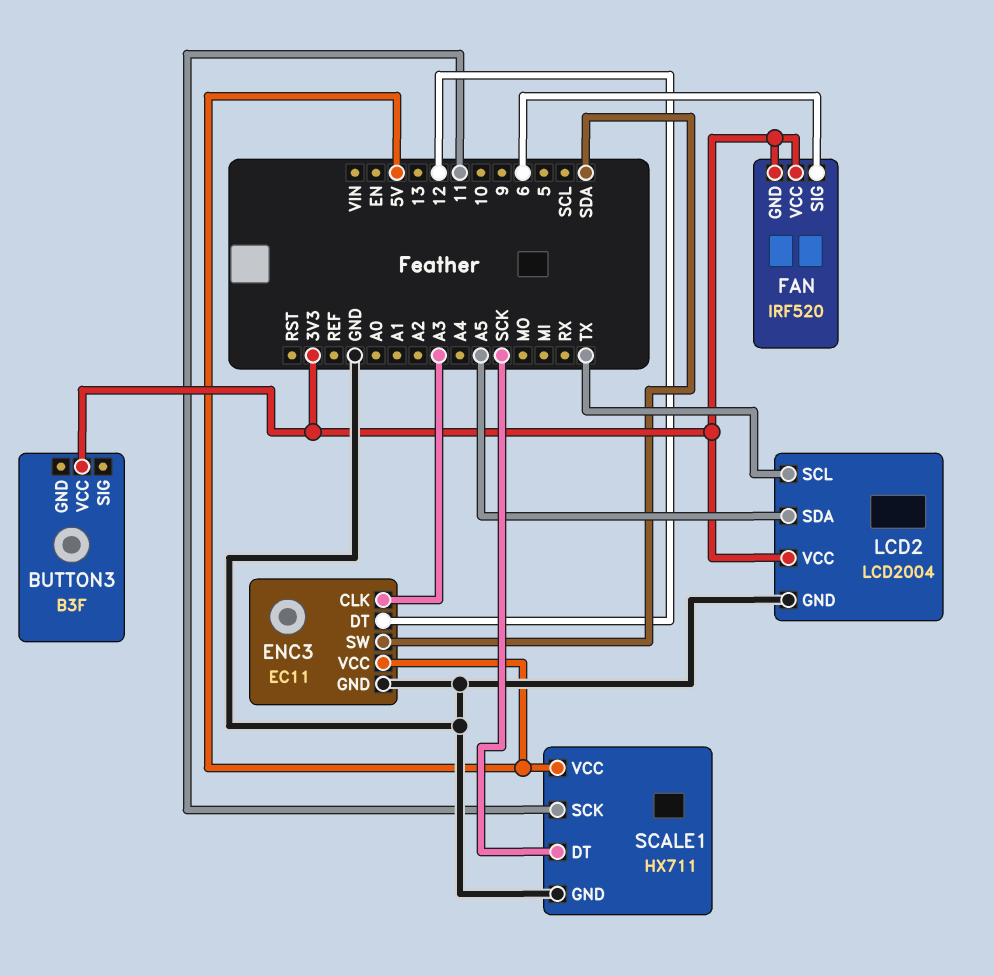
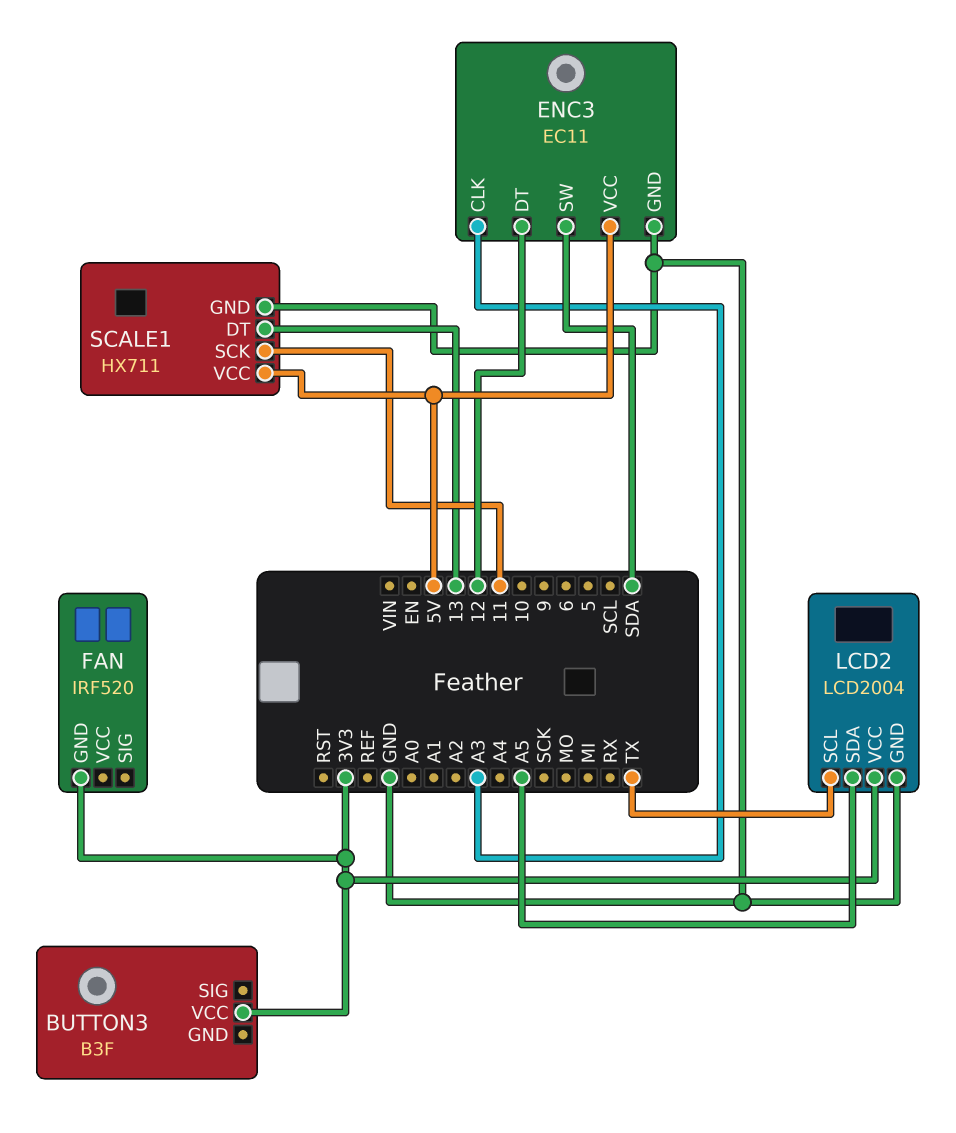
FAN pin SIG: 6 -> none
FAN pin VCC: 3V3 -> none
SCALE1 pin DT: SCK -> 13

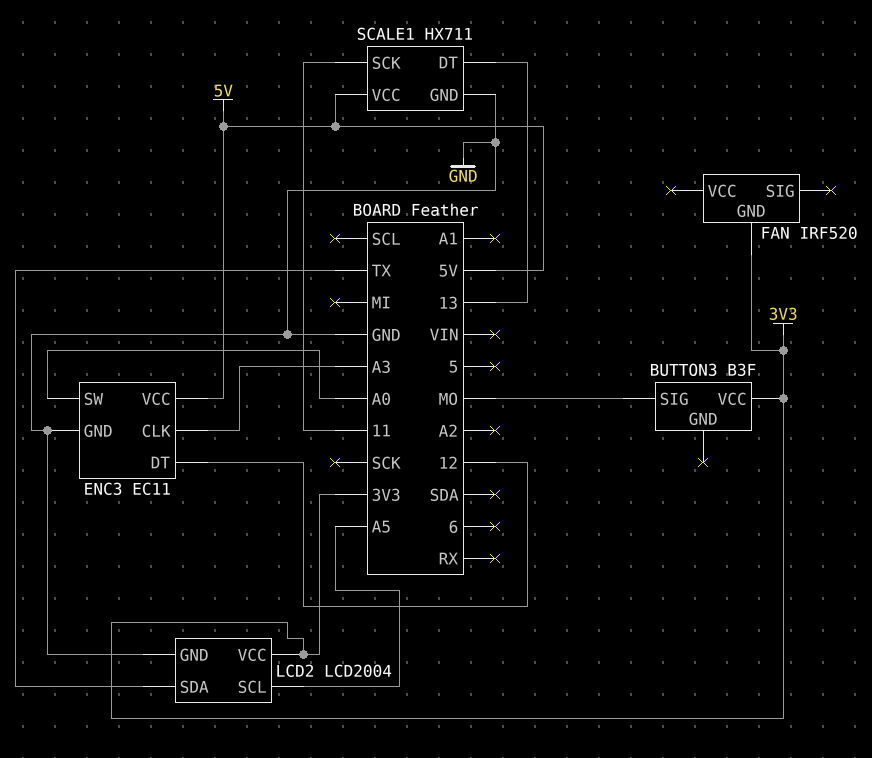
BUTTON3 pin SIG: none -> MO
ENC3 pin SW: SDA -> A0
LCD2 pin SCL: TX -> A5
LCD2 pin SDA: A5 -> TX

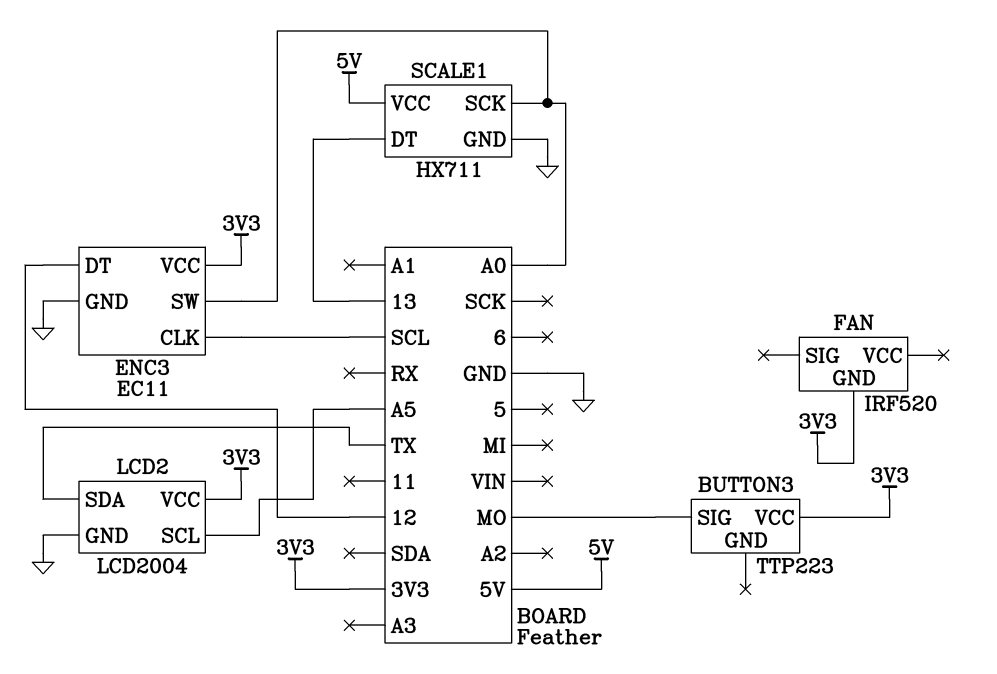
BUTTON3: B3F -> TTP223
ENC3 pin CLK: A3 -> SCL
ENC3 pin VCC: 5V -> 3V3
SCALE1 pin SCK: 11 -> A0

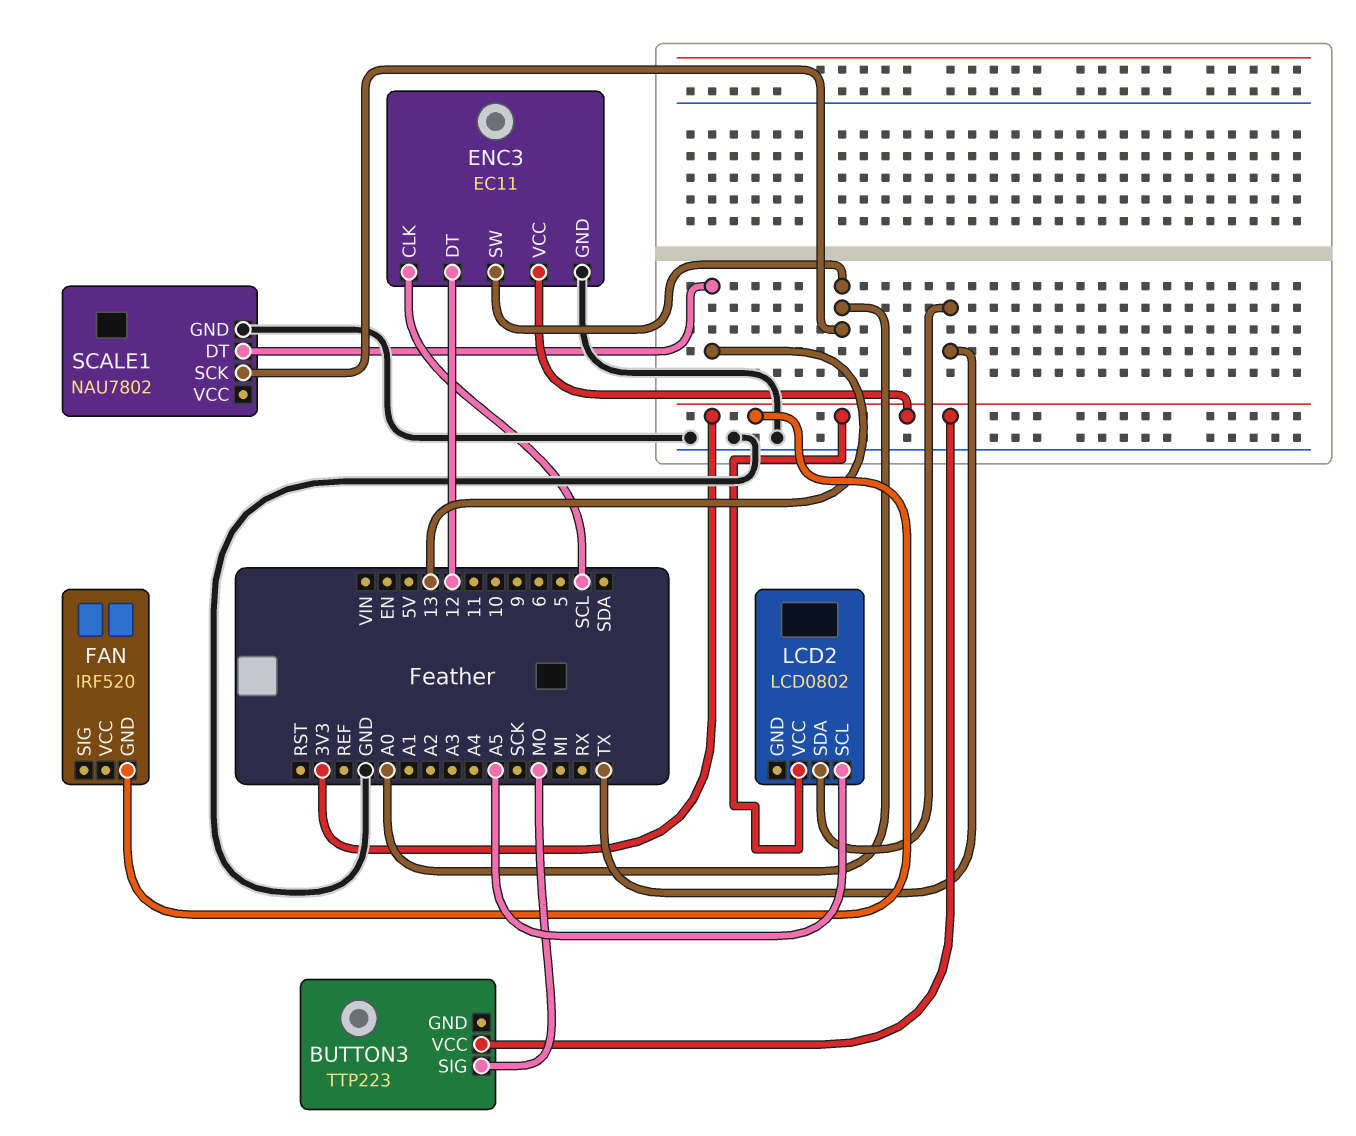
LCD2: LCD2004 -> LCD0802
LCD2 pin GND: GND -> none
SCALE1: HX711 -> NAU7802
SCALE1 pin VCC: 5V -> none

